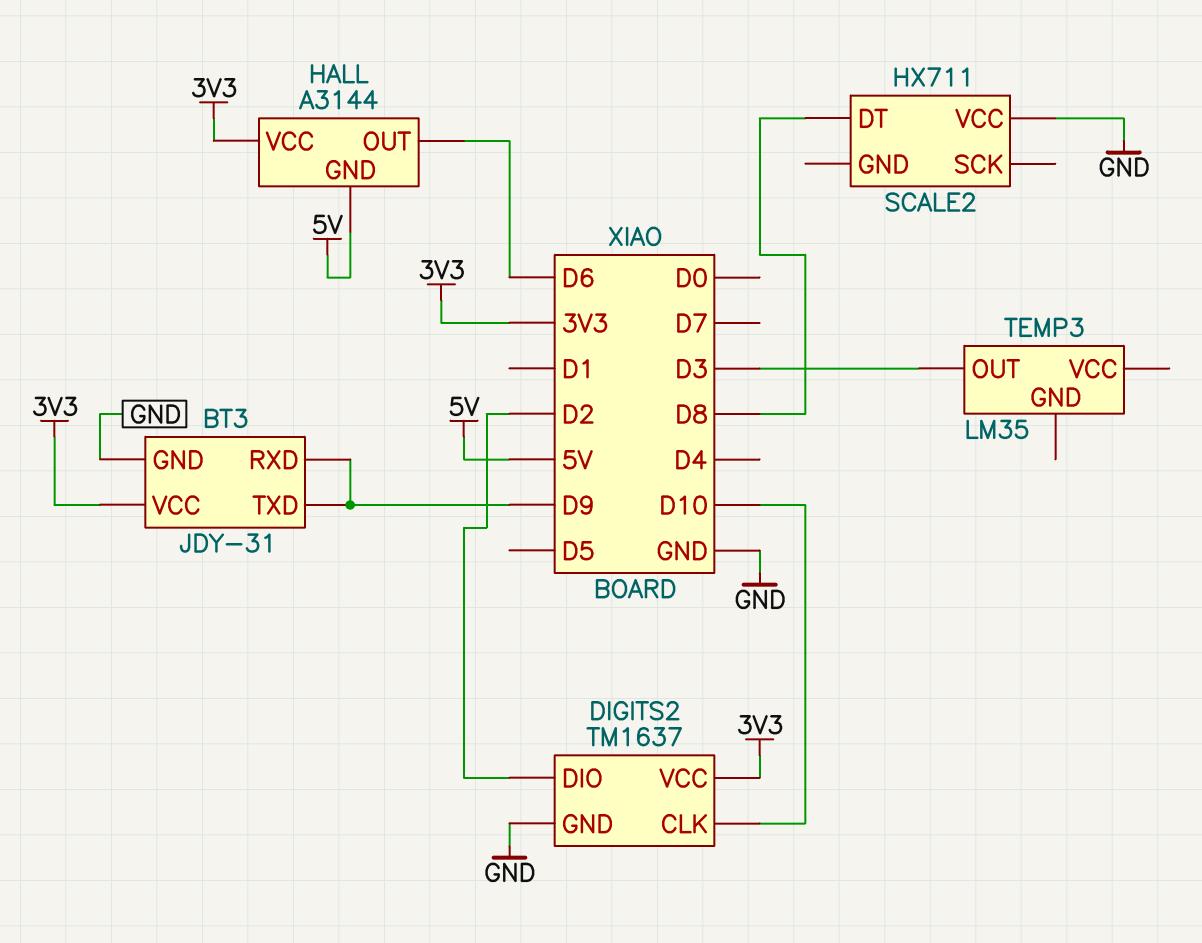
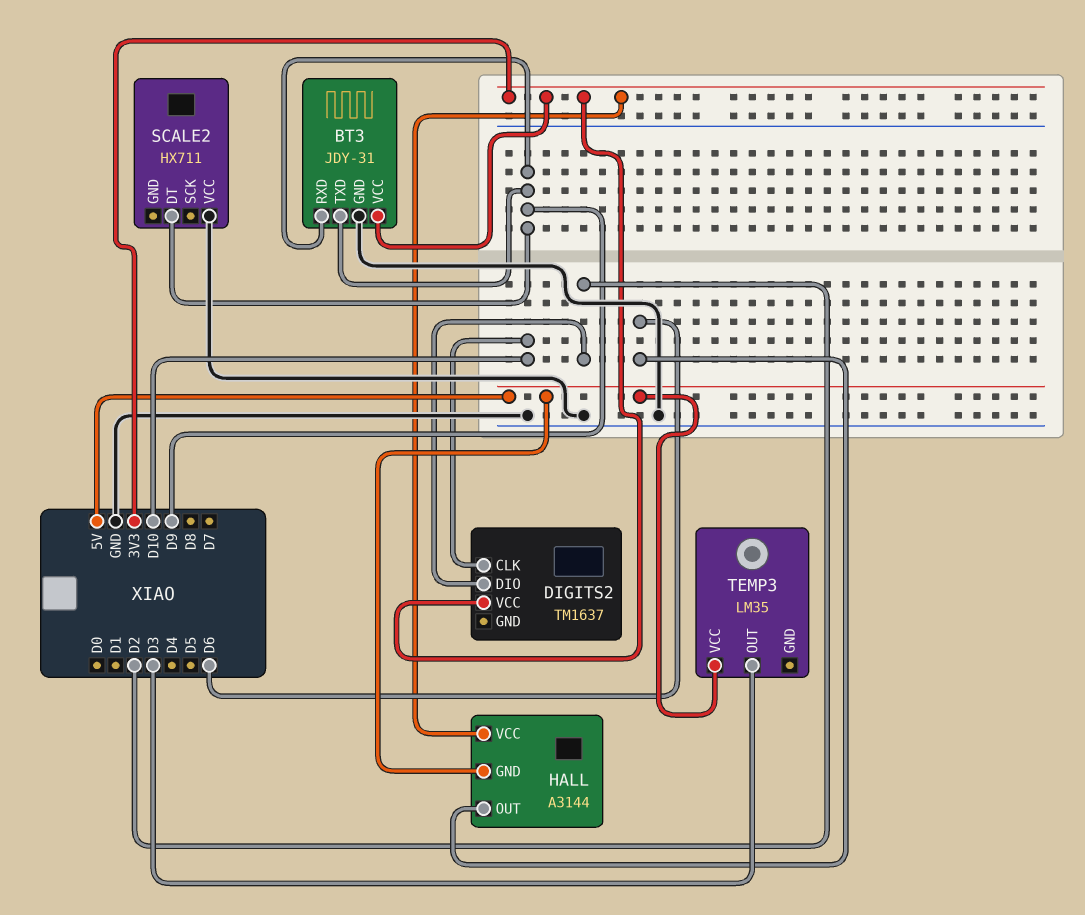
DIGITS2 pin GND: GND -> none
SCALE2 pin DT: D8 -> D9
TEMP3 pin VCC: none -> 5V

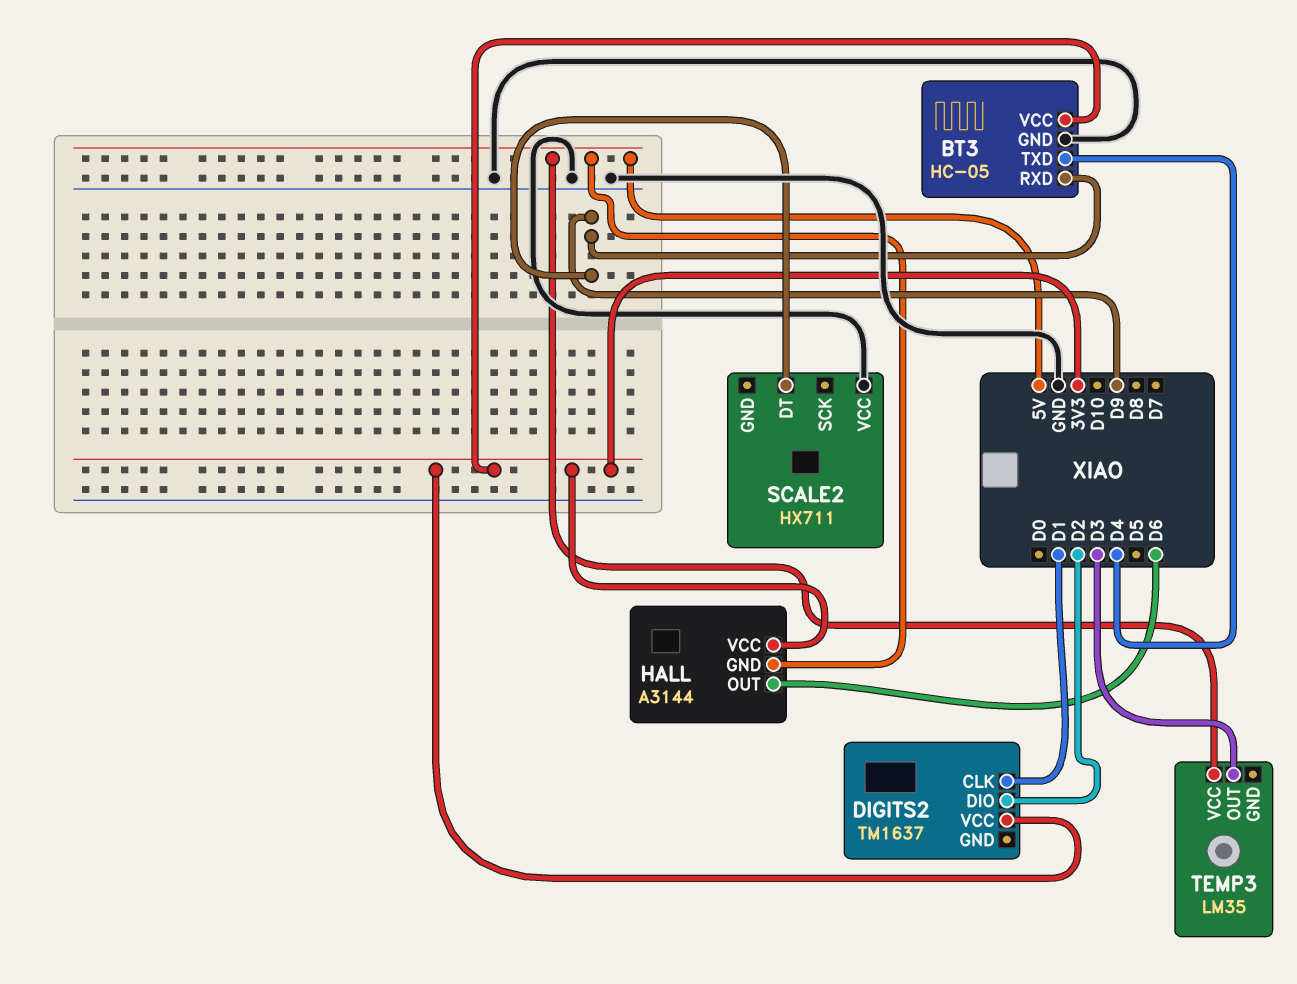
BT3: JDY-31 -> HC-05
BT3 pin TXD: D9 -> D4
DIGITS2 pin CLK: D10 -> D1

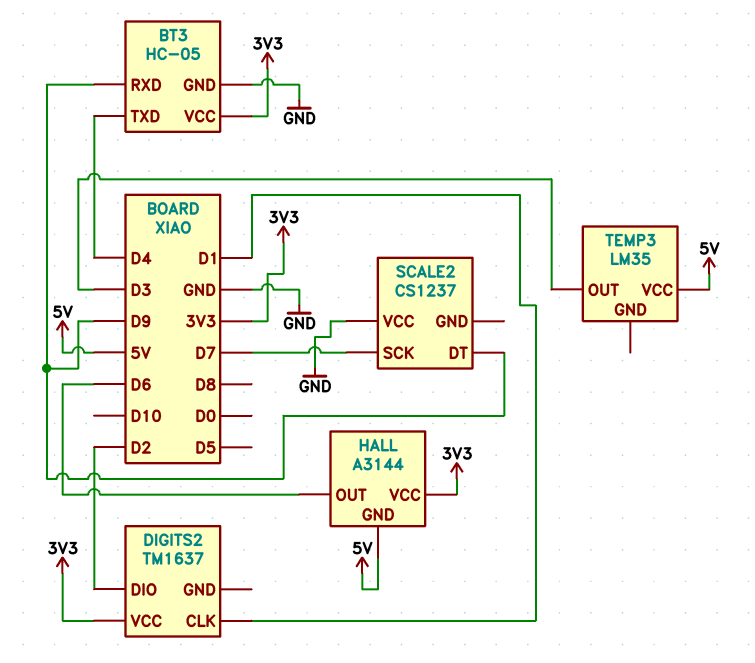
SCALE2: HX711 -> CS1237
SCALE2 pin SCK: none -> D7

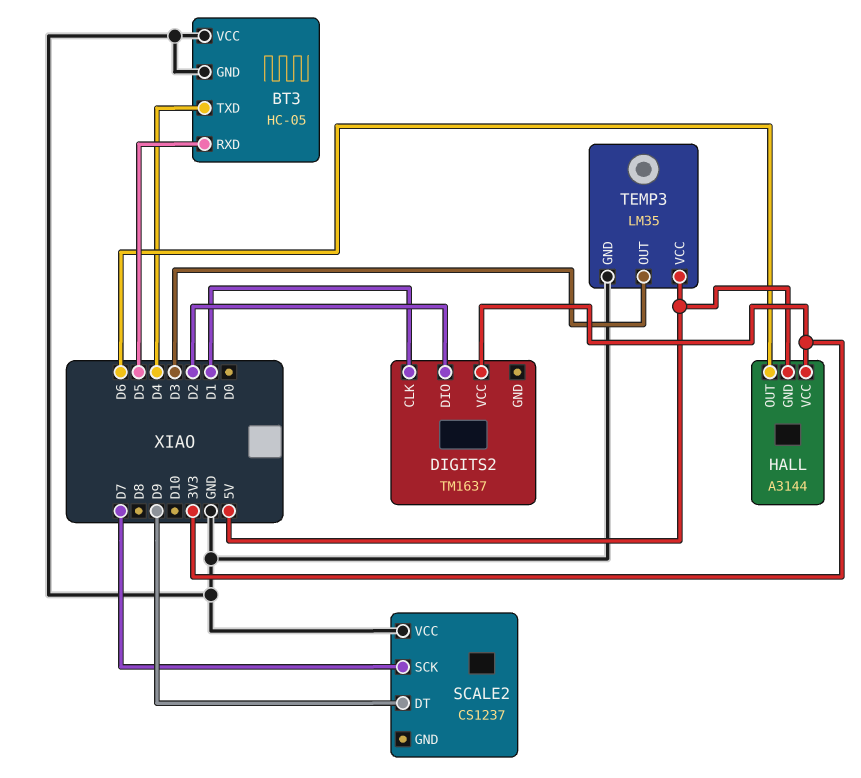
BT3 pin RXD: D9 -> D5
BT3 pin VCC: 3V3 -> GND
TEMP3 pin GND: none -> GND

